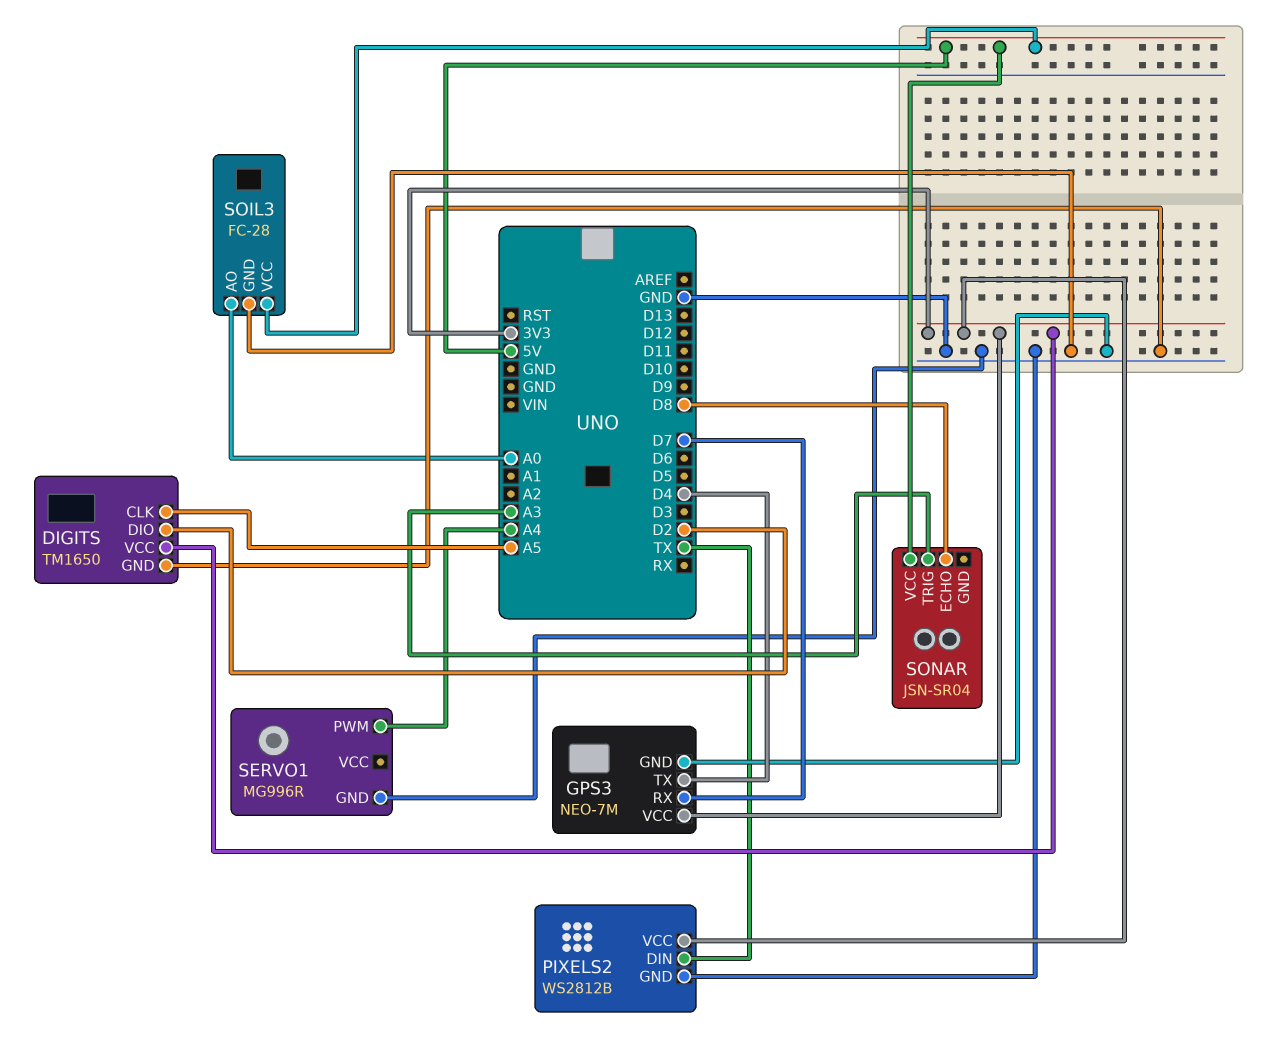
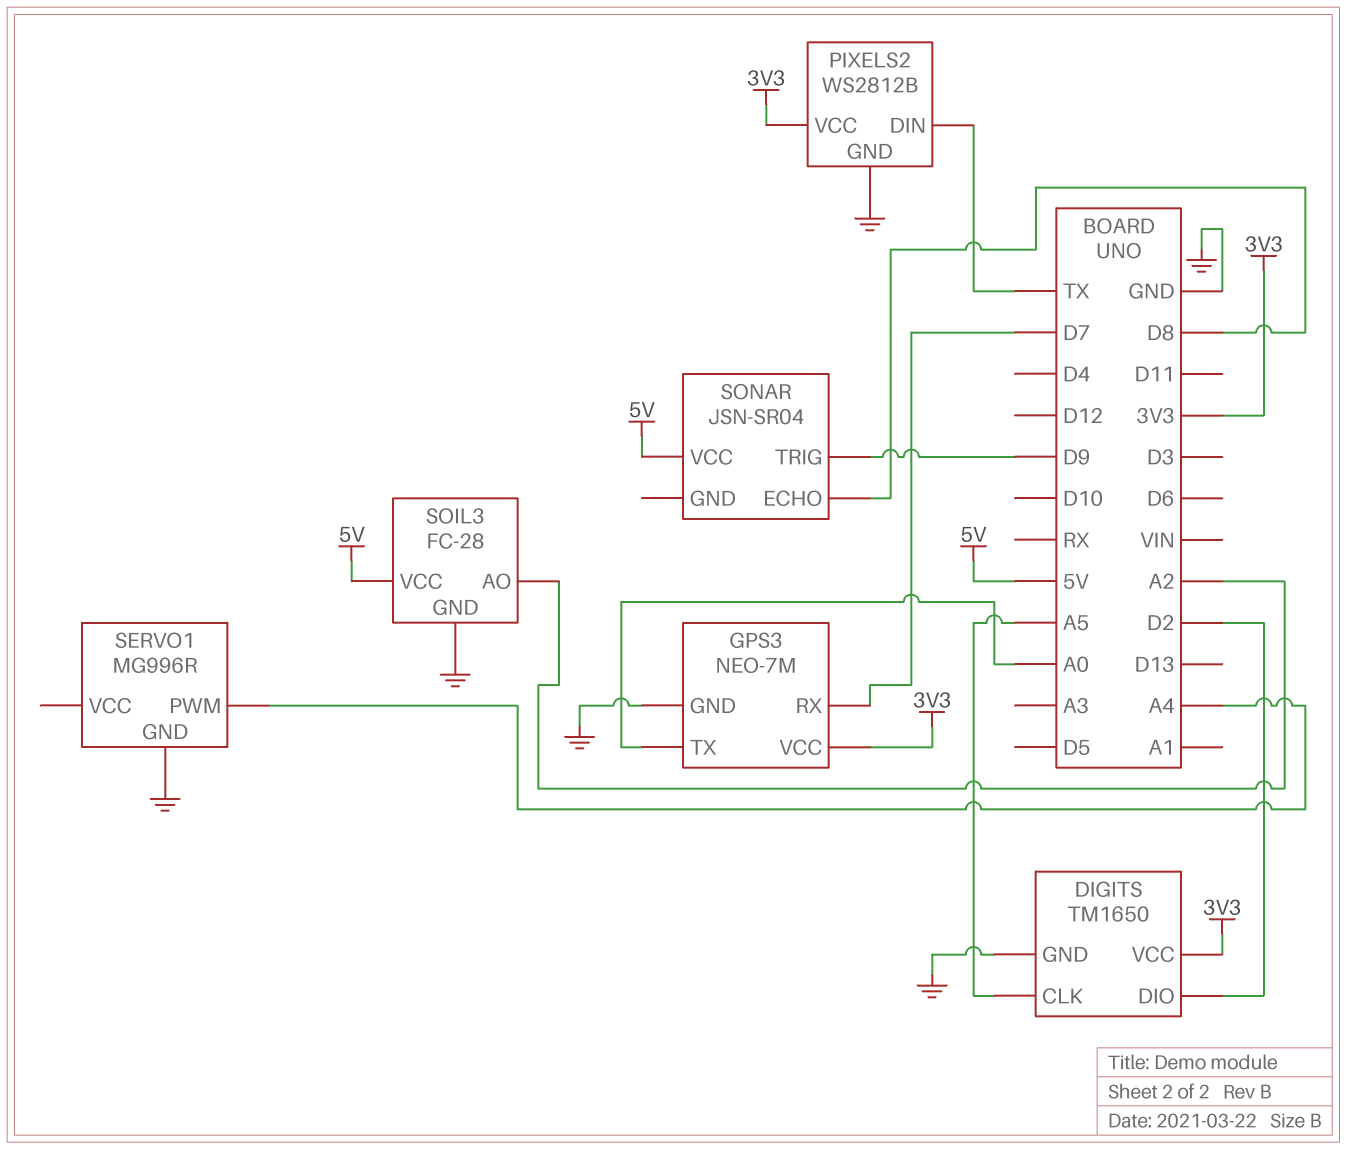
GPS3 pin TX: D4 -> A0
SOIL3 pin AO: A0 -> A2
SONAR pin TRIG: A3 -> D9

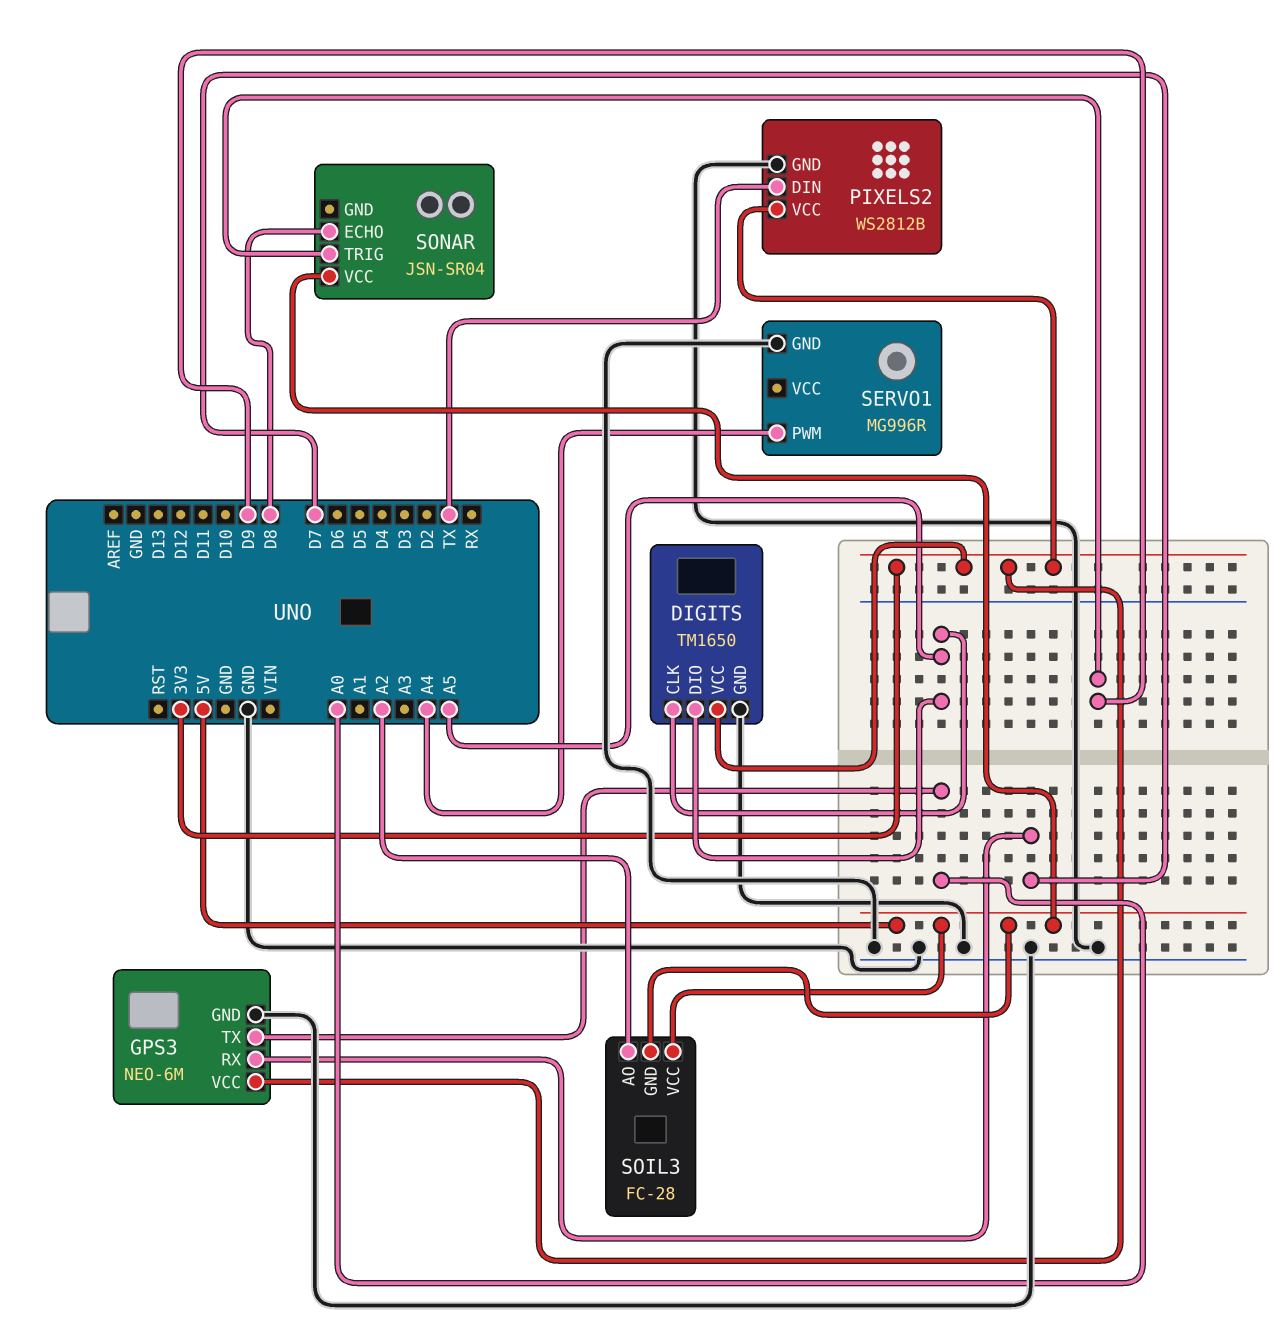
DIGITS pin DIO: D2 -> A5
GPS3: NEO-7M -> NEO-6M
SOIL3 pin GND: GND -> 5V

